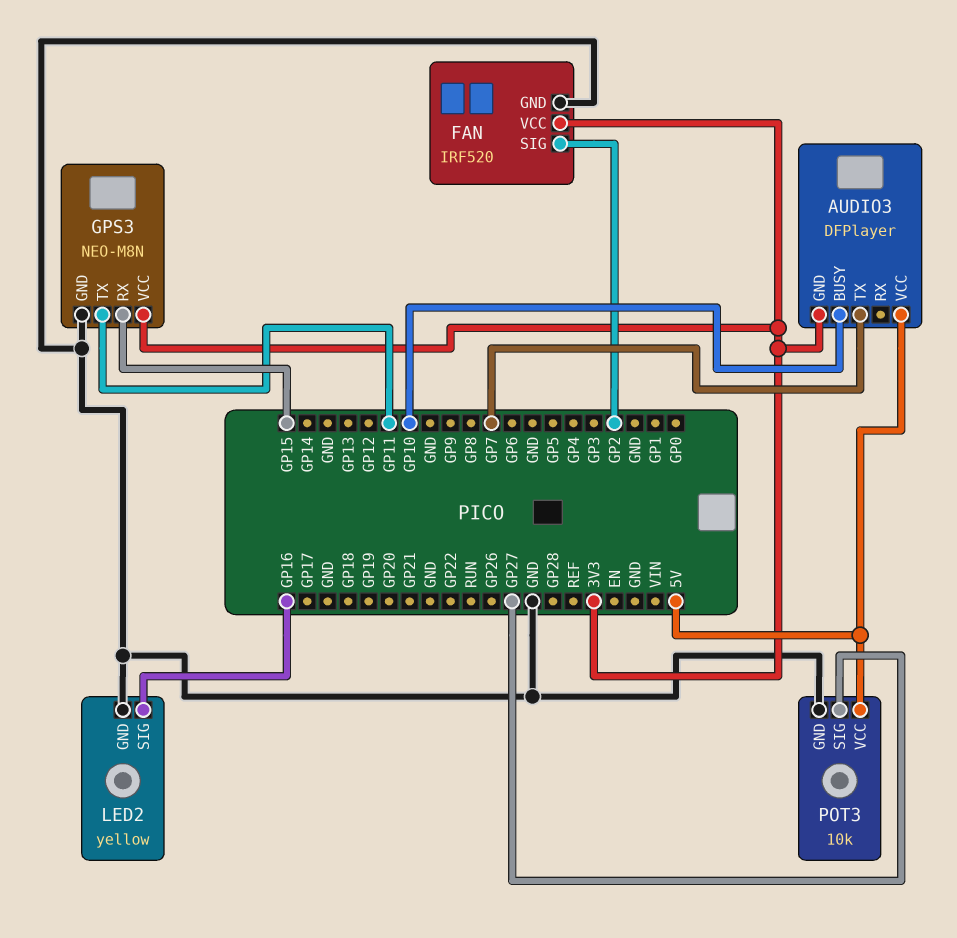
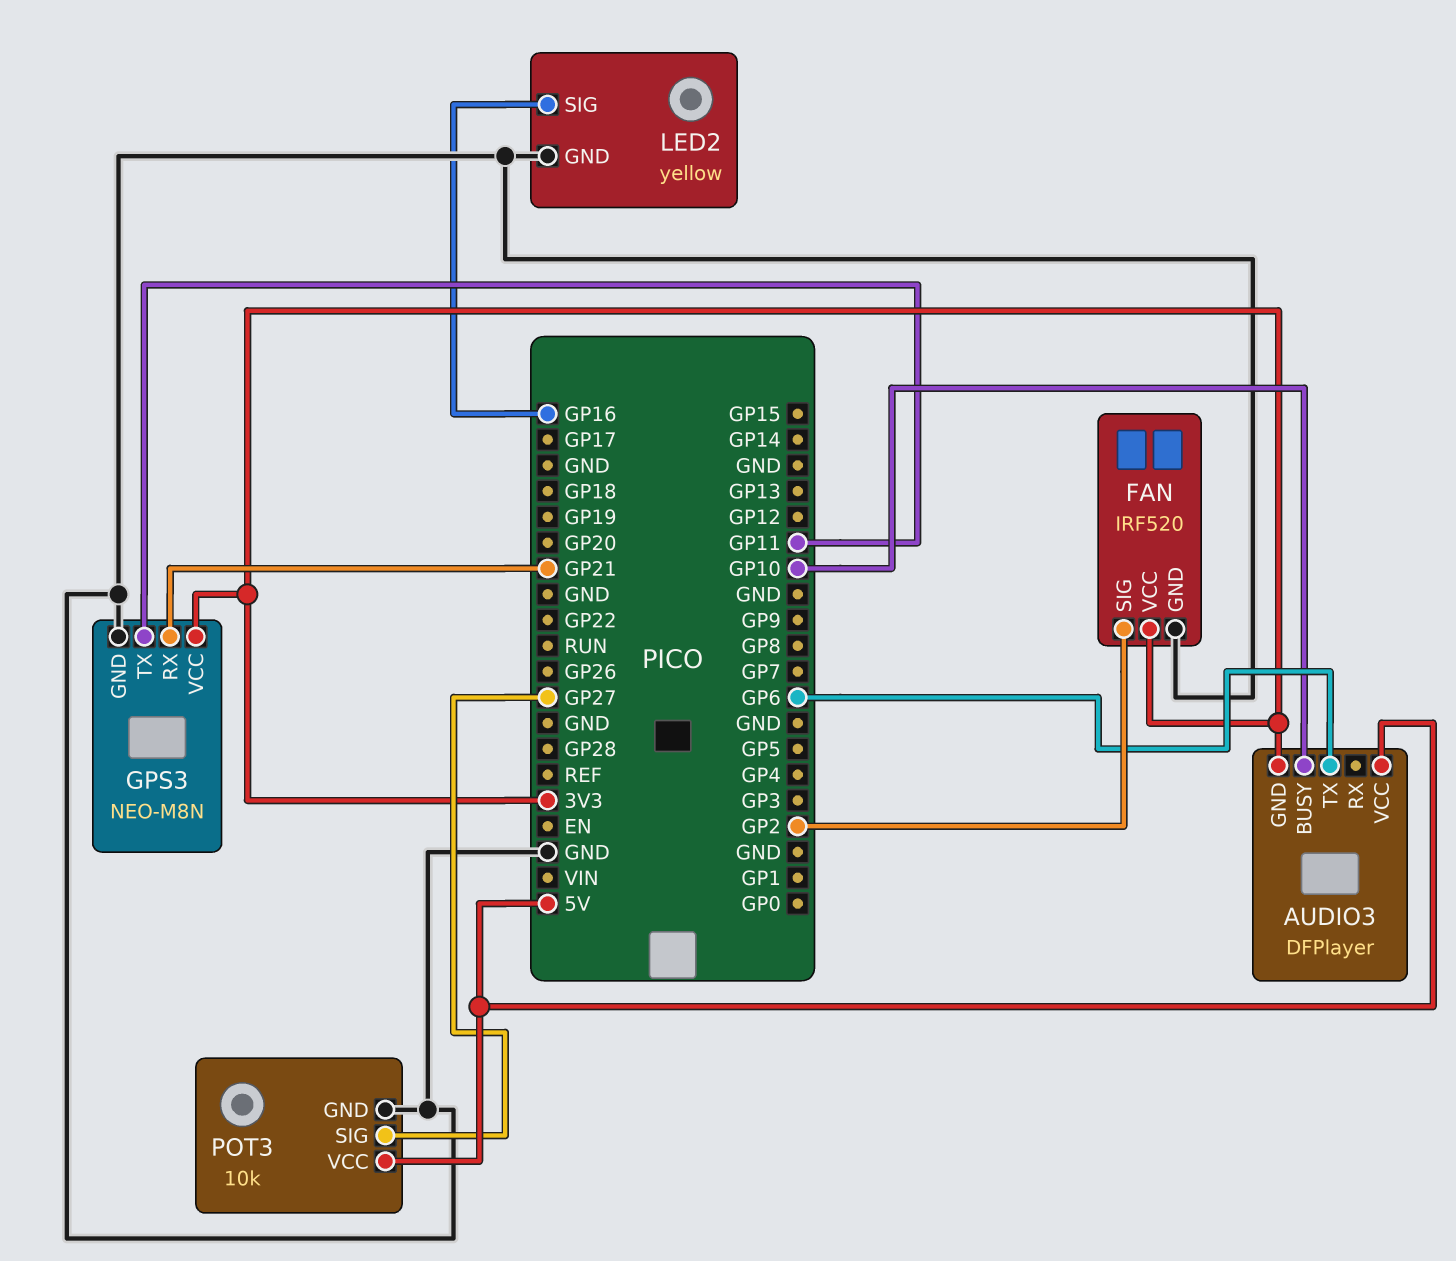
AUDIO3 pin TX: GP7 -> GP6
GPS3 pin RX: GP15 -> GP21

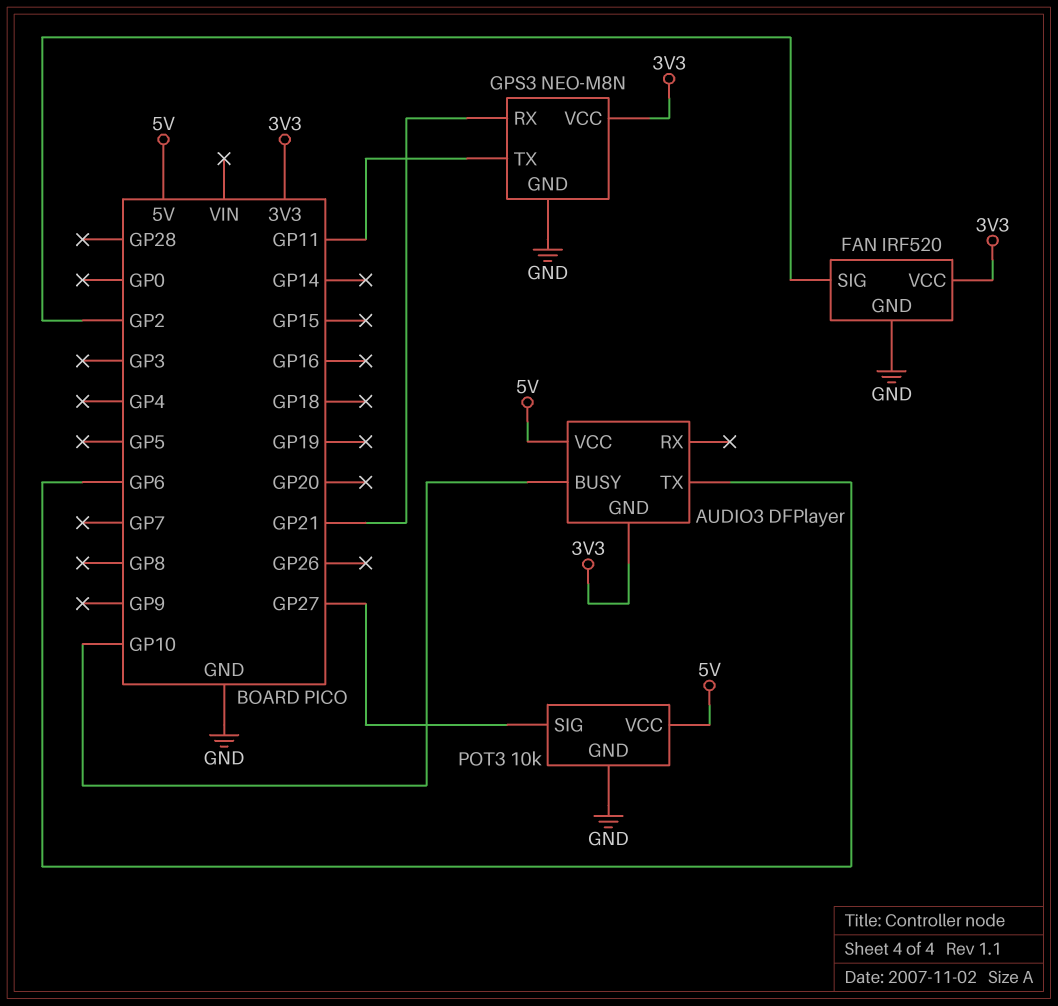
LED2: yellow -> none
LED2 pin GND: GND -> none
LED2 pin SIG: GP16 -> none

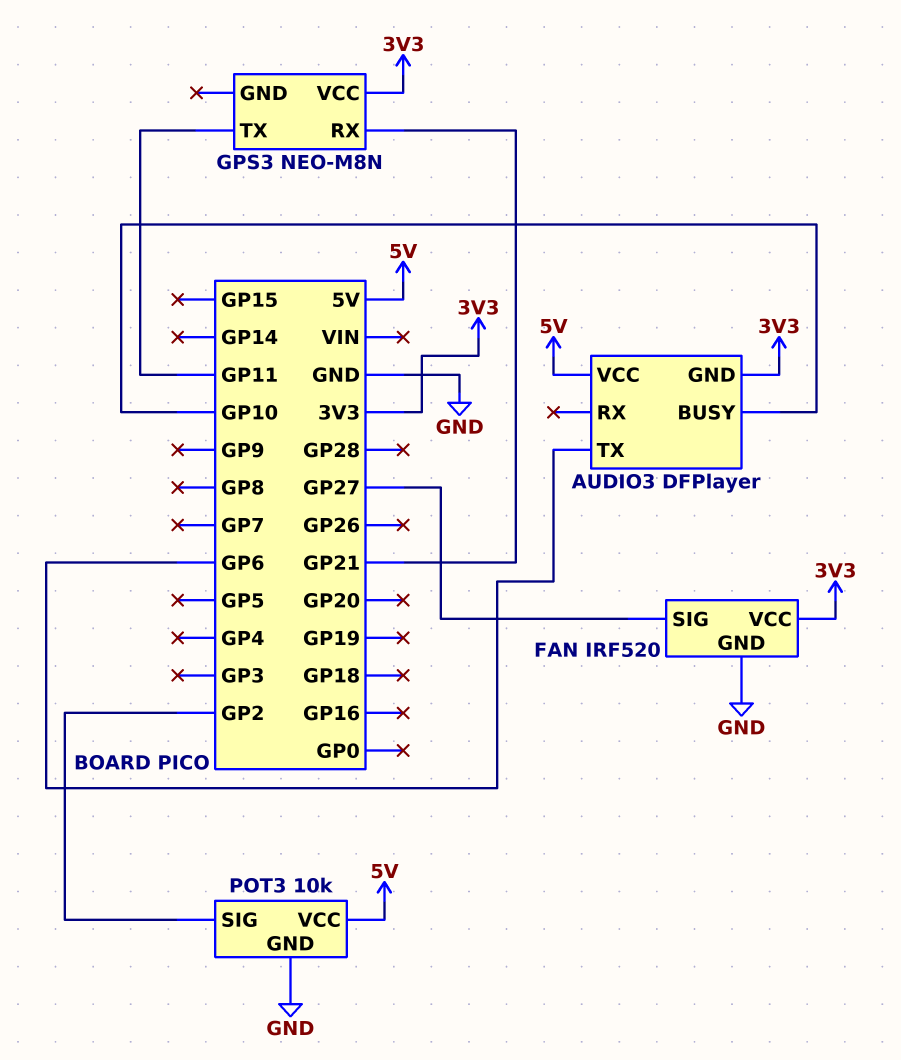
FAN pin SIG: GP2 -> GP27
GPS3 pin GND: GND -> none
POT3 pin SIG: GP27 -> GP2

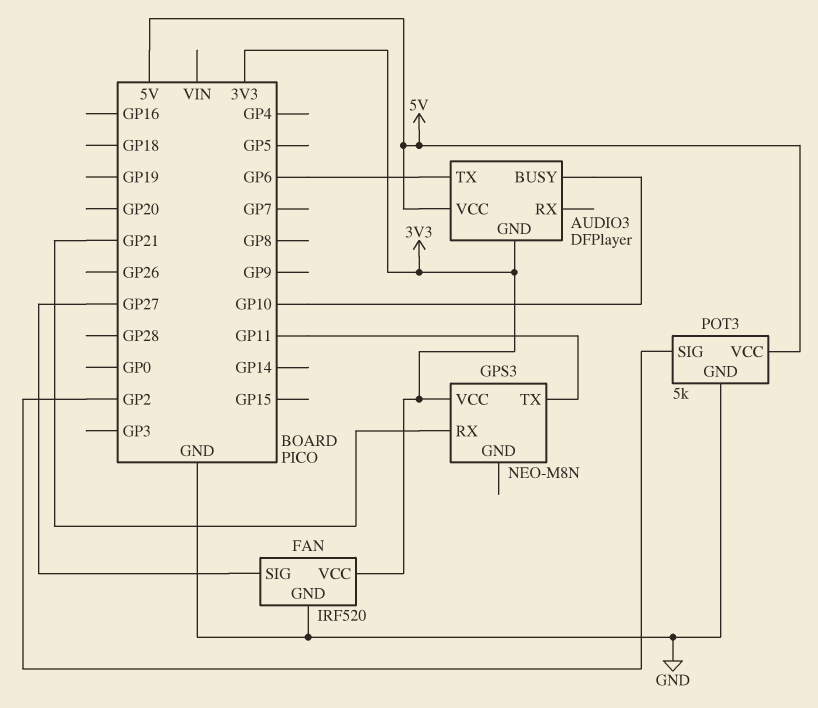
POT3: 10k -> 5k

